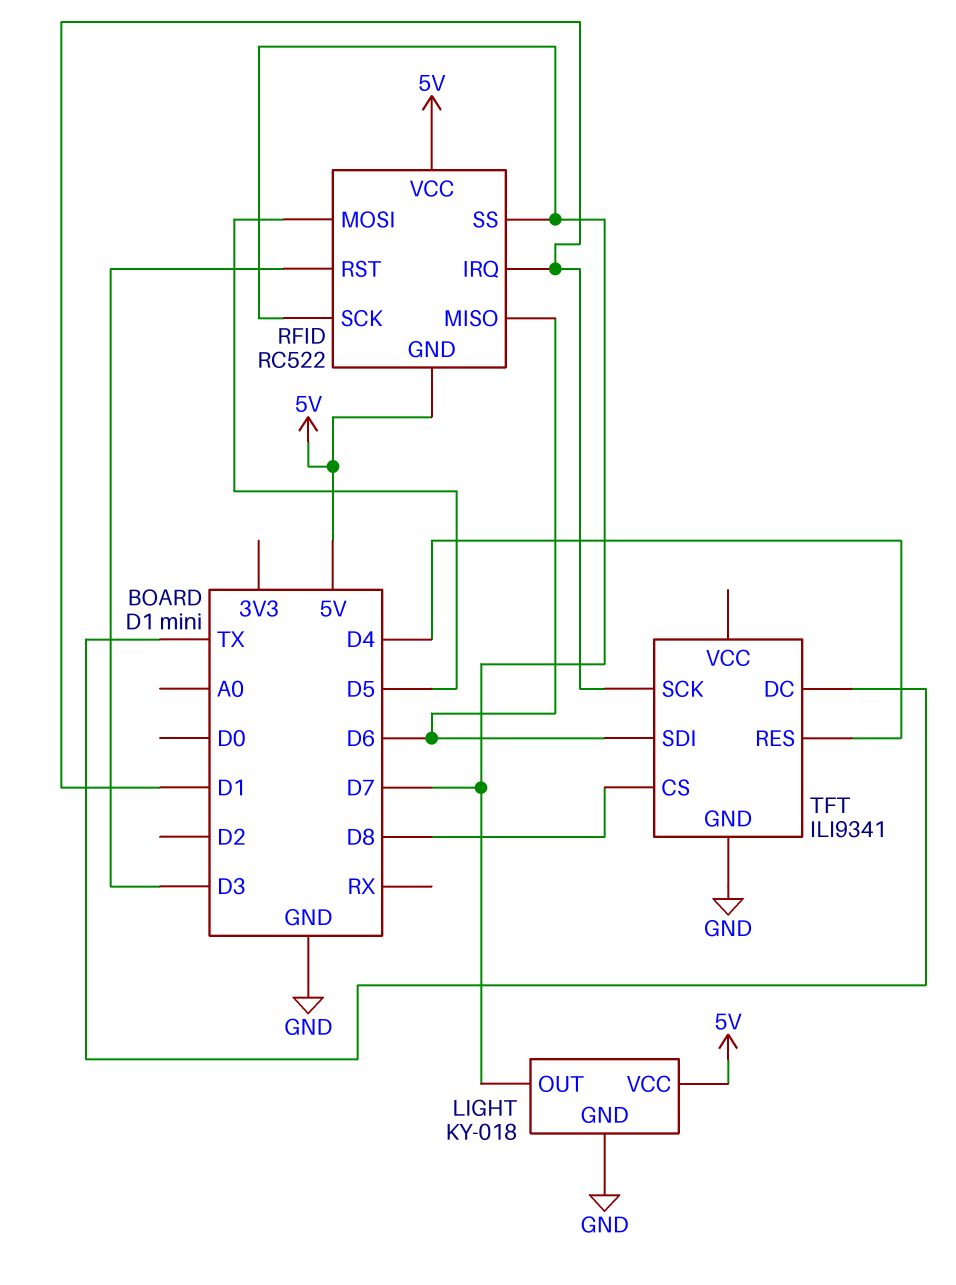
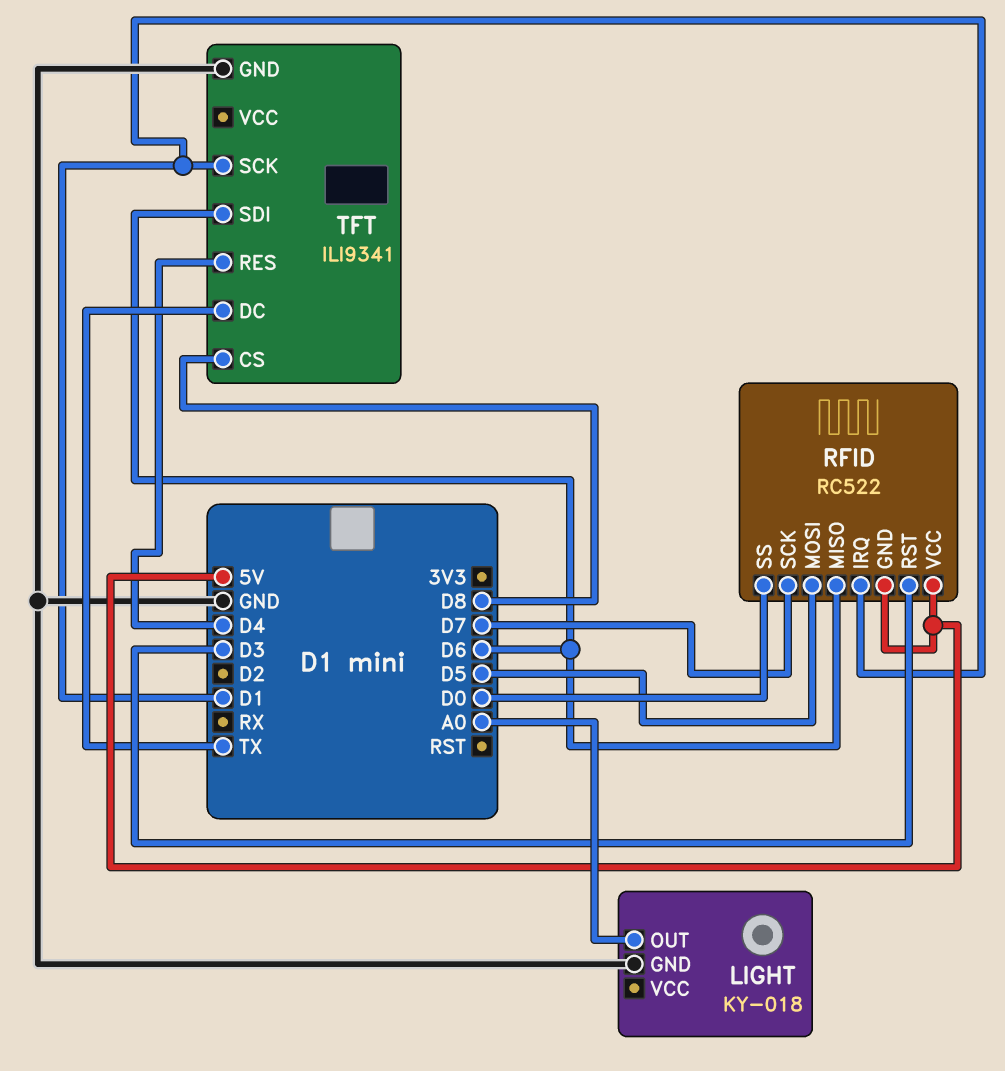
LIGHT pin OUT: D7 -> A0
LIGHT pin VCC: 5V -> none
RFID pin SS: D7 -> D0

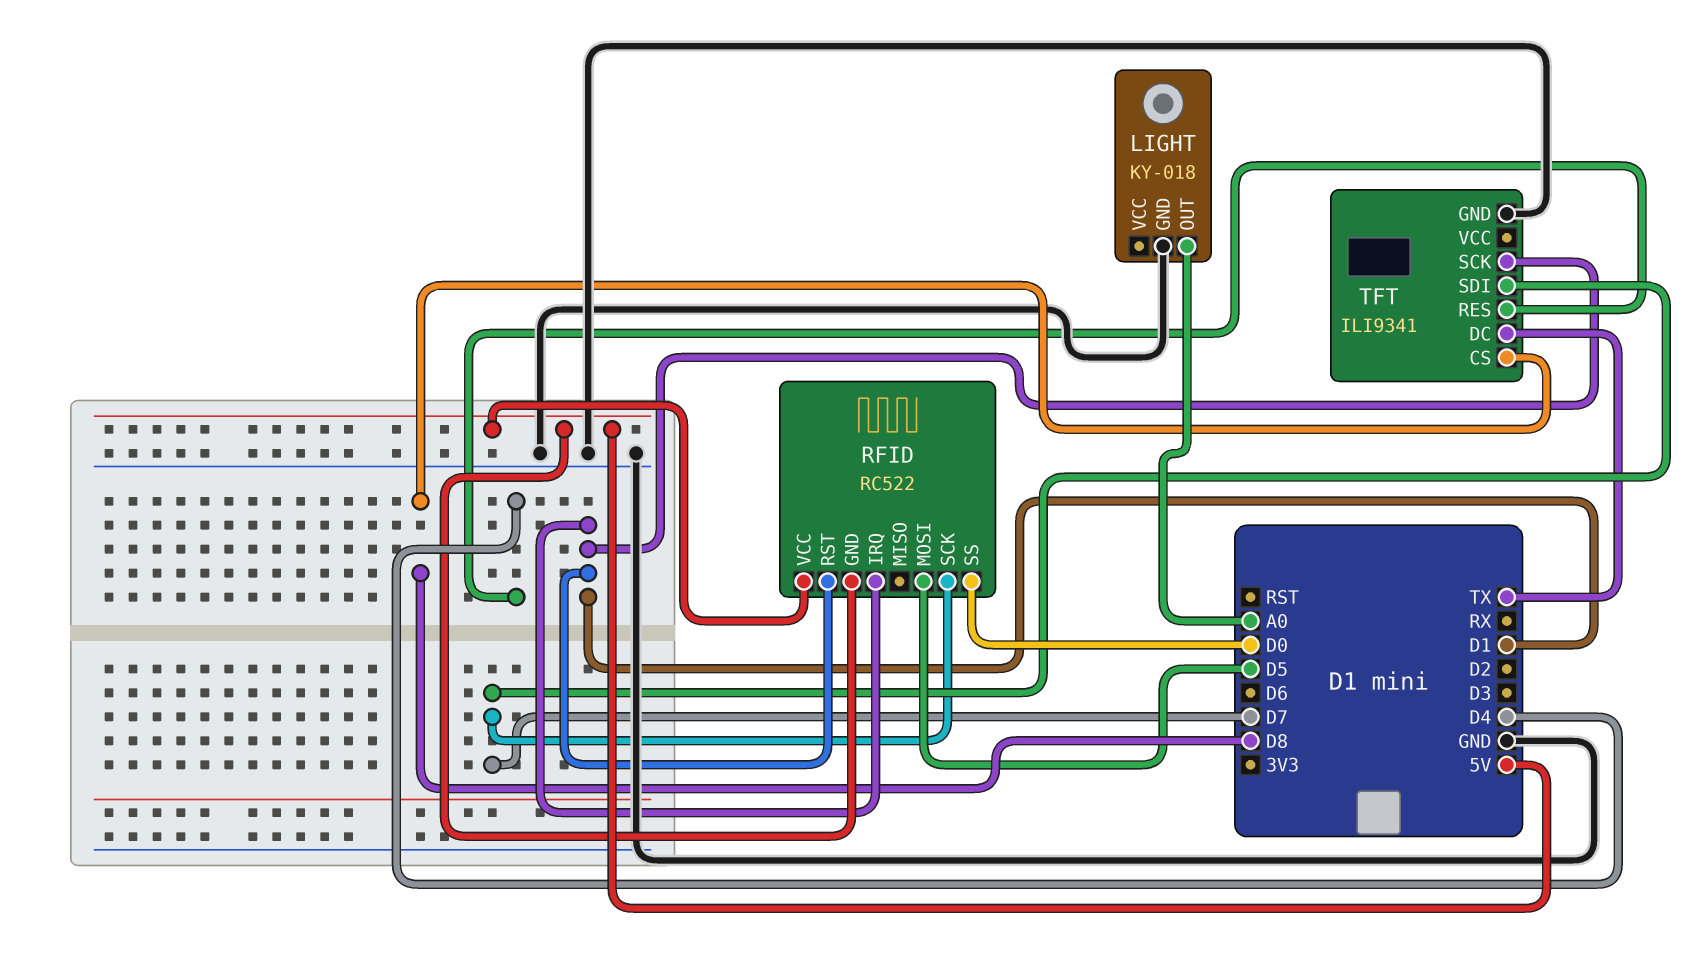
RFID pin MISO: D6 -> none
RFID pin RST: D3 -> D1
TFT pin SDI: D6 -> D7

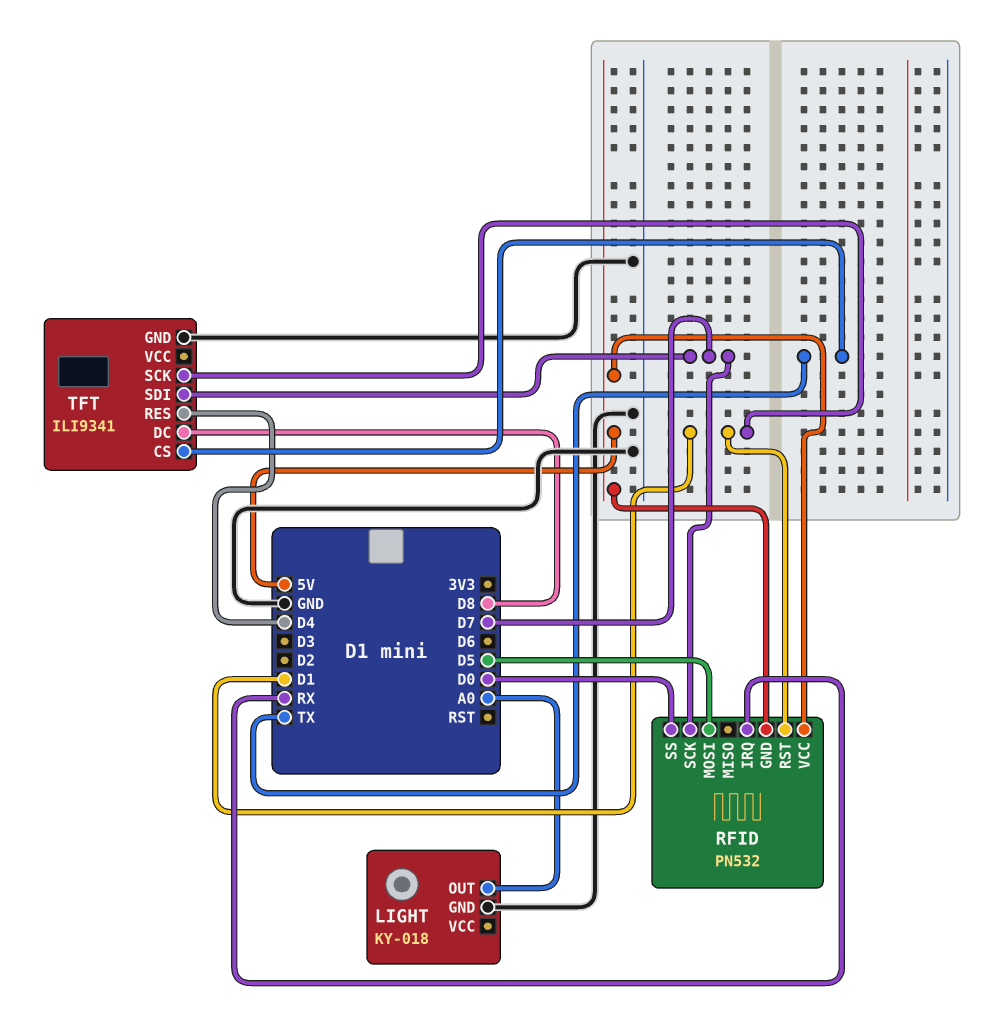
RFID: RC522 -> PN532
RFID pin IRQ: D1 -> RX
TFT pin CS: D8 -> TX
TFT pin DC: TX -> D8

